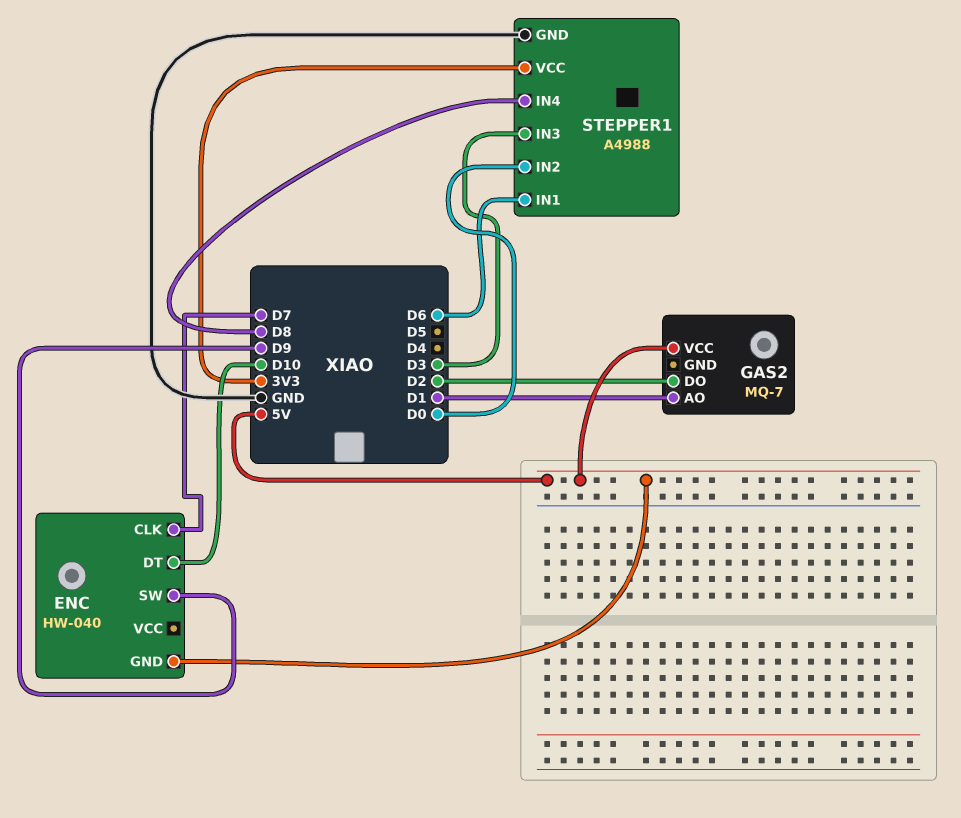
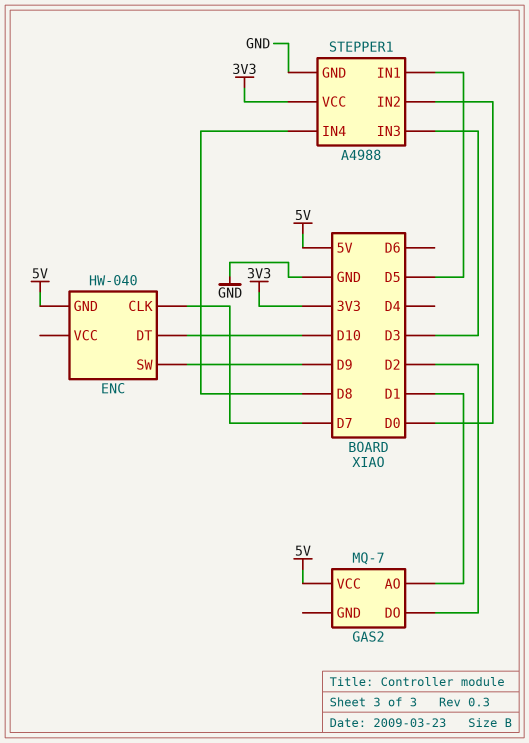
STEPPER1 pin IN1: D6 -> D5

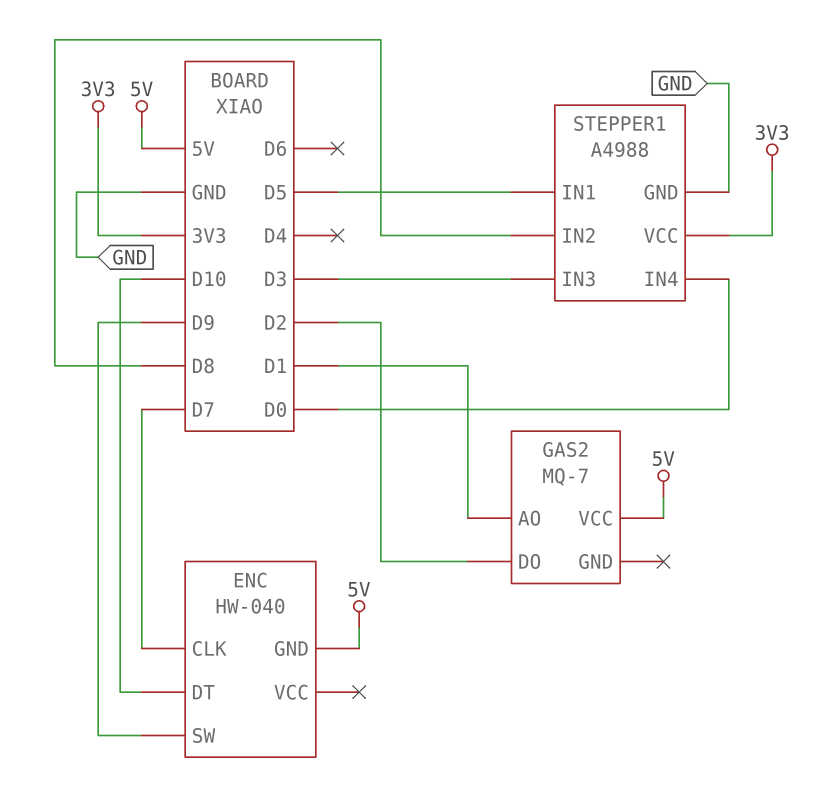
STEPPER1 pin IN2: D0 -> D8
STEPPER1 pin IN4: D8 -> D0

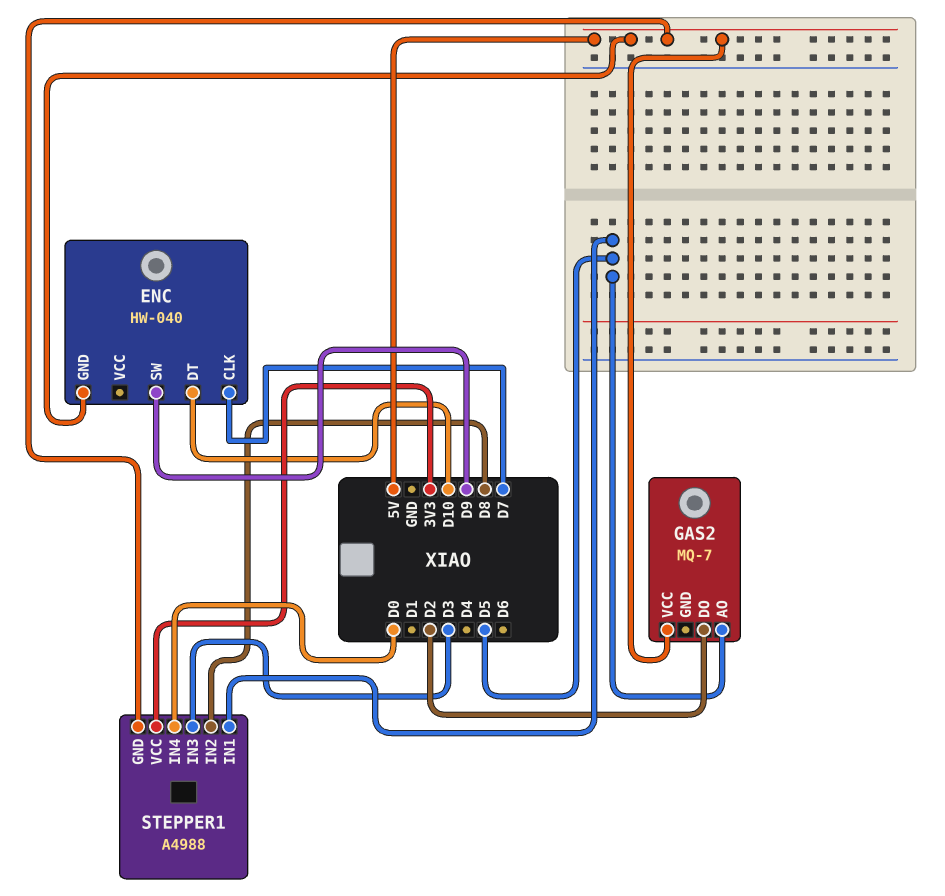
GAS2 pin AO: D1 -> D5
STEPPER1 pin GND: GND -> 5V

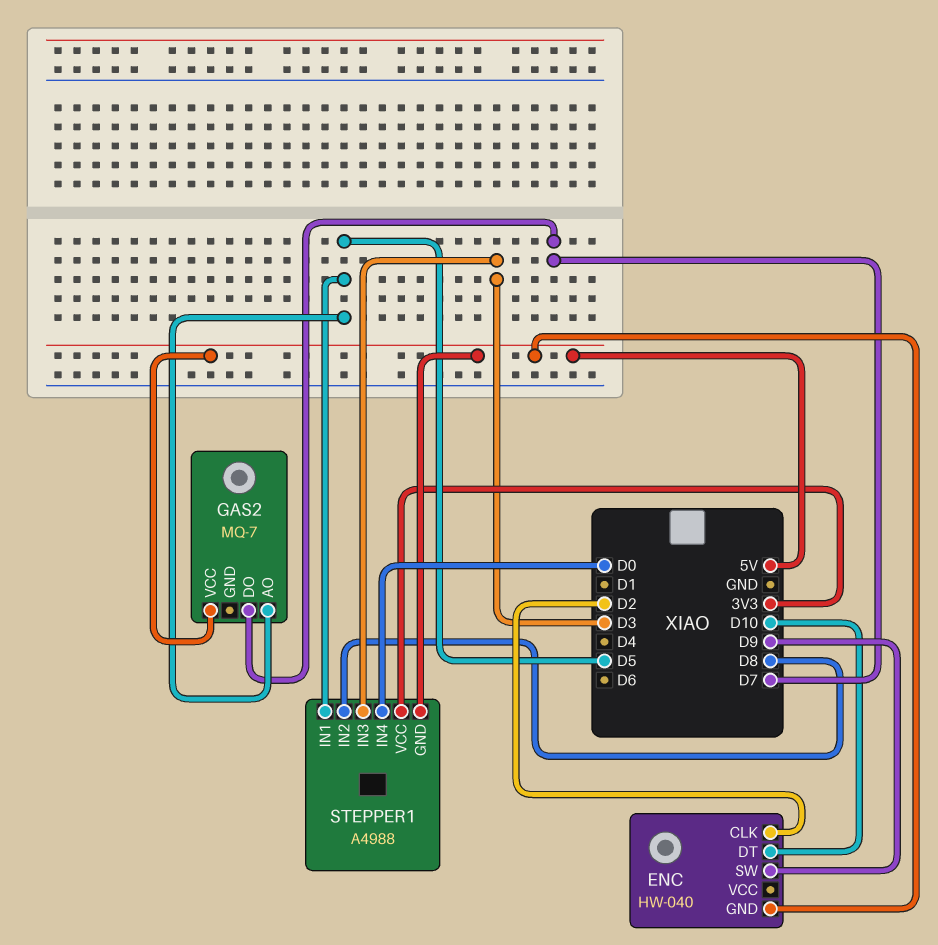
ENC pin CLK: D7 -> D2
GAS2 pin DO: D2 -> D7

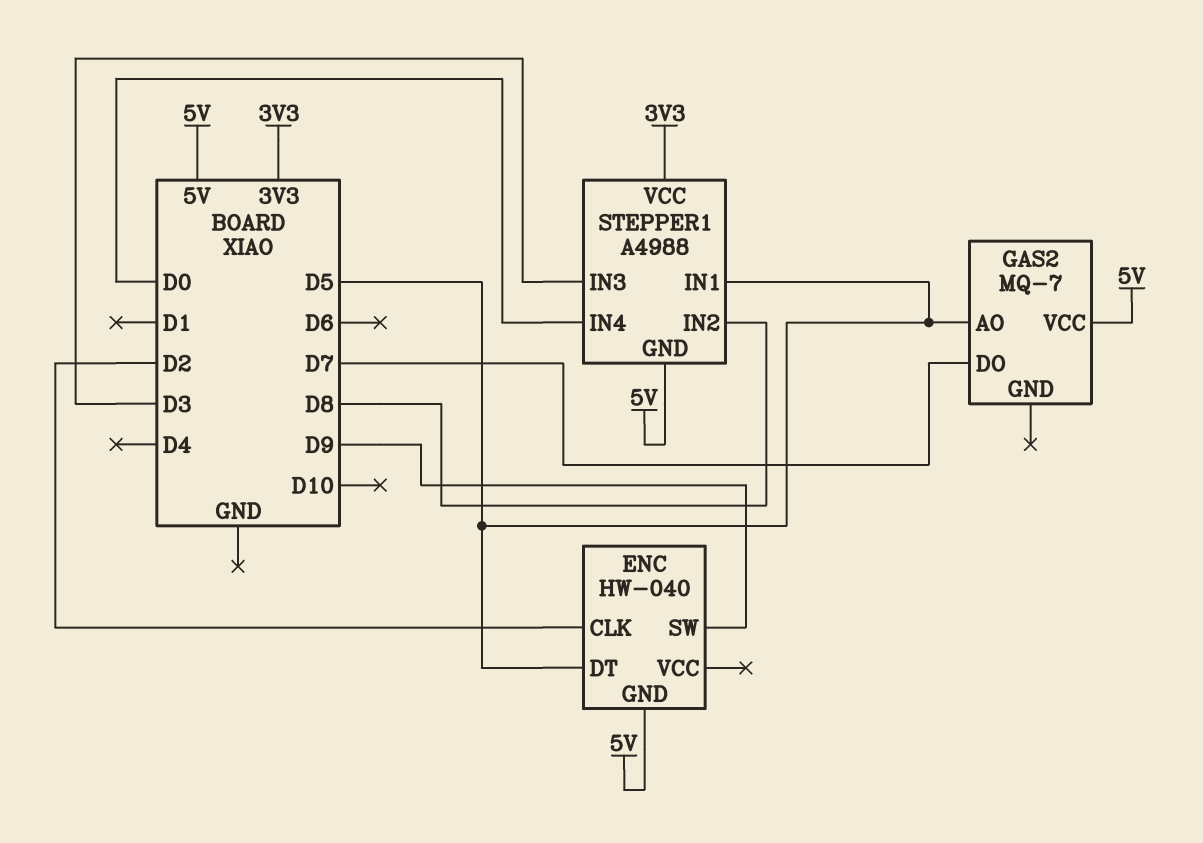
ENC pin DT: D10 -> D5

